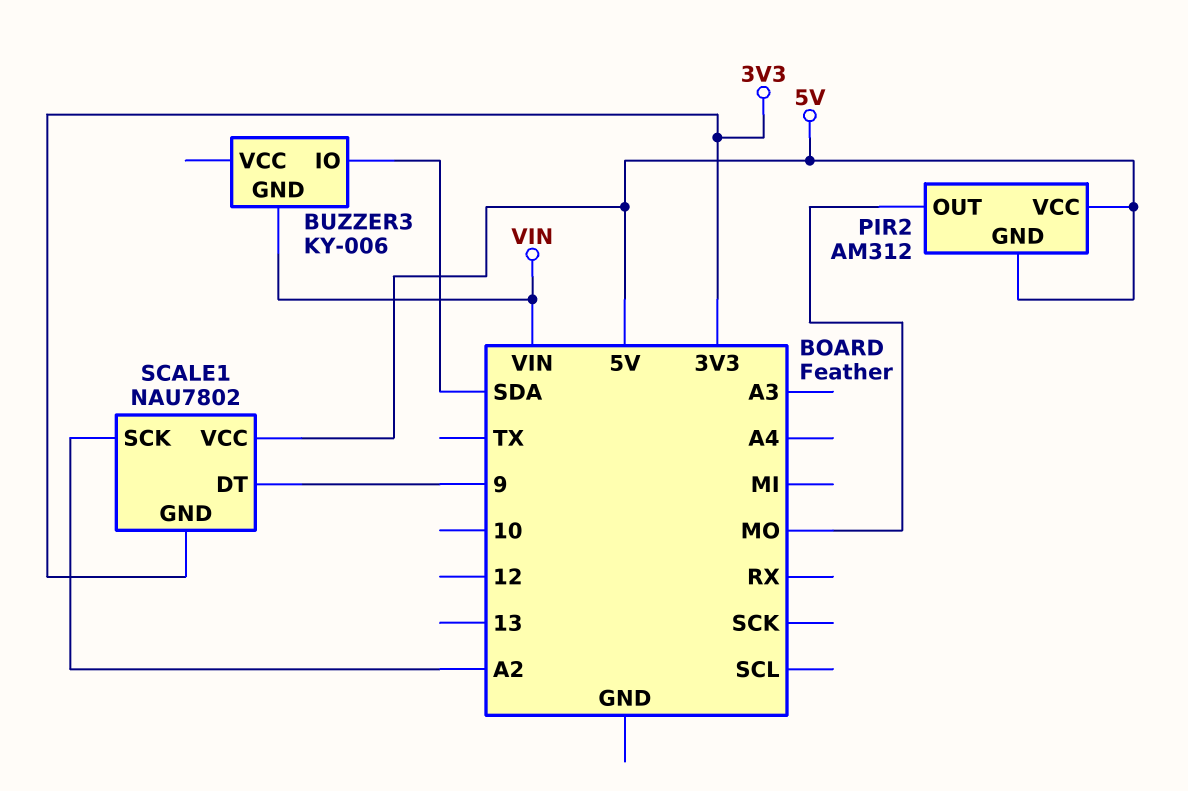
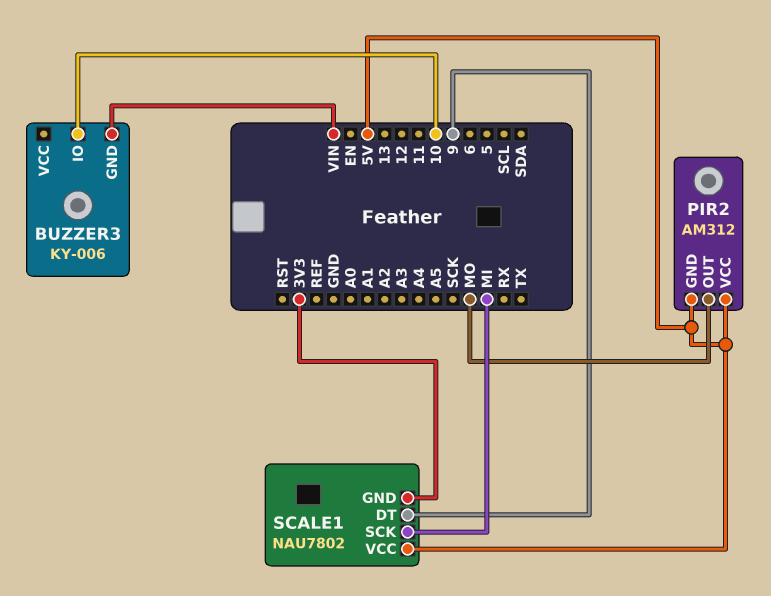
BUZZER3 pin IO: SDA -> 10
SCALE1 pin SCK: A2 -> MI

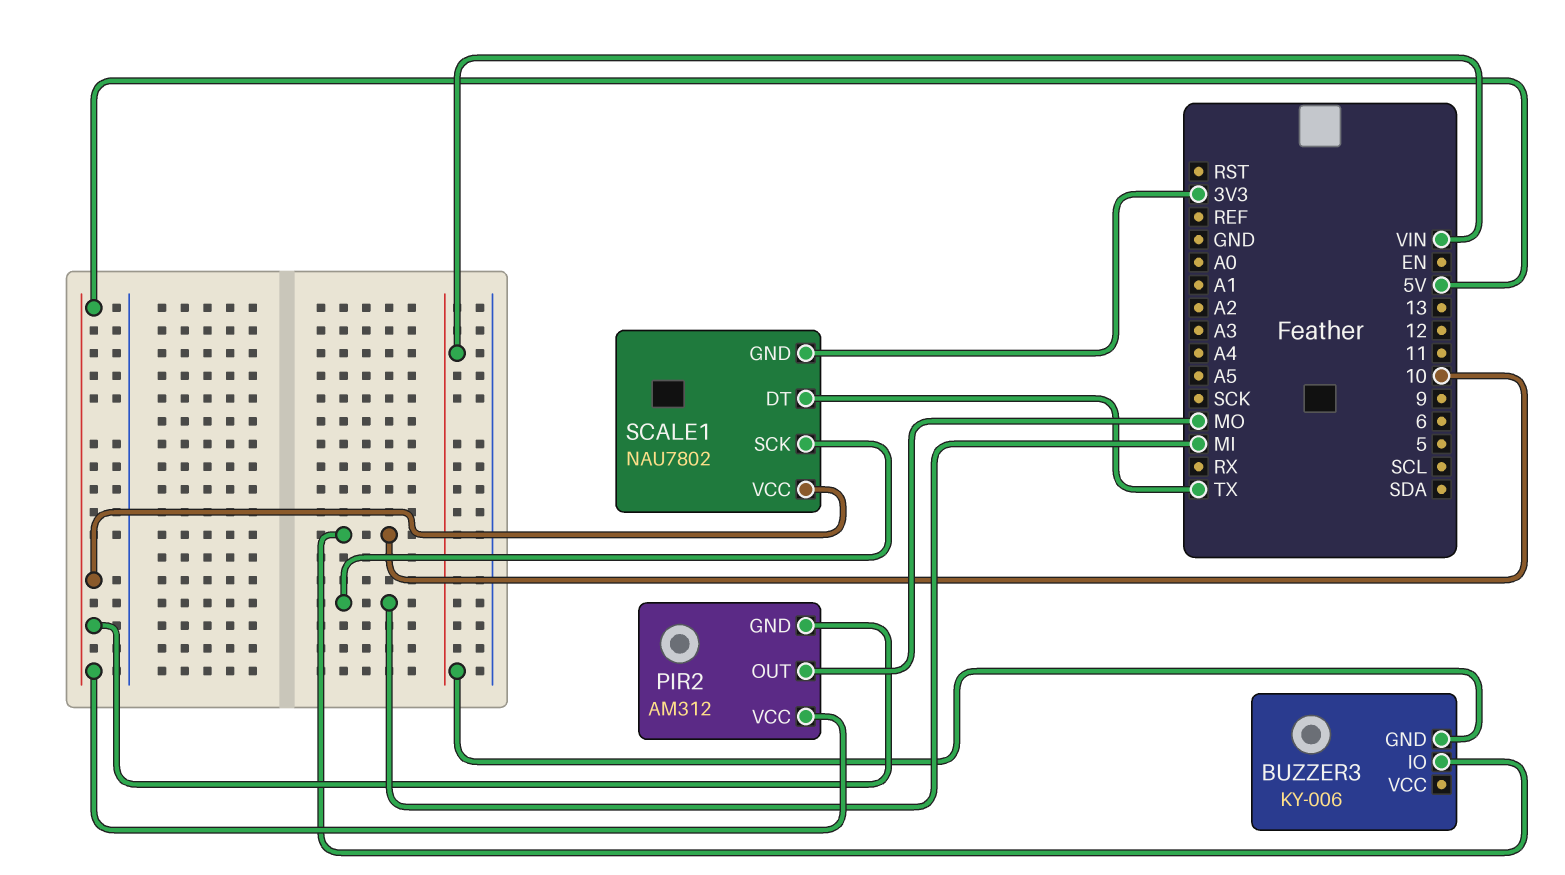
SCALE1 pin DT: 9 -> TX

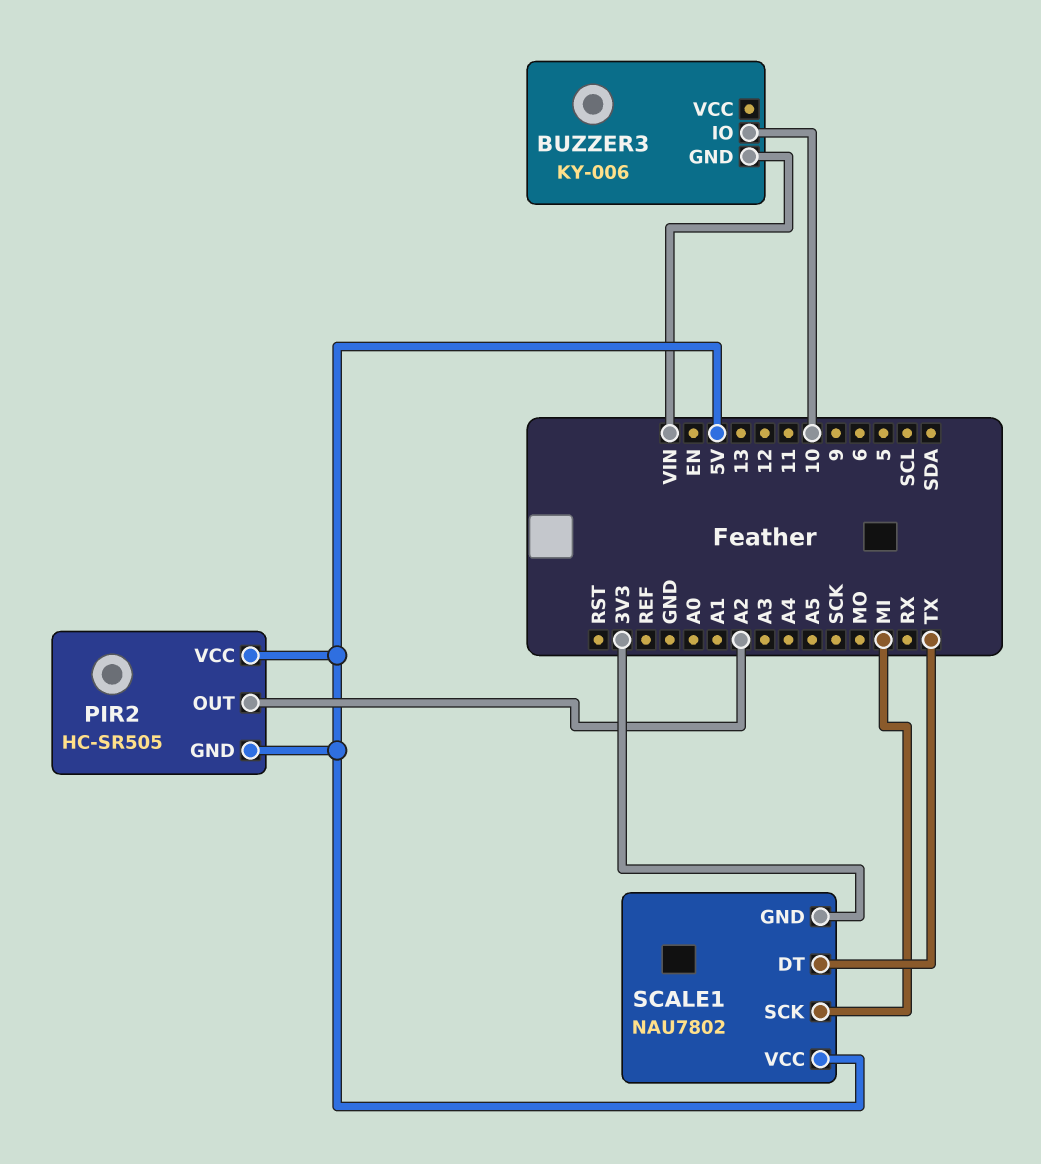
PIR2: AM312 -> HC-SR505
PIR2 pin OUT: MO -> A2

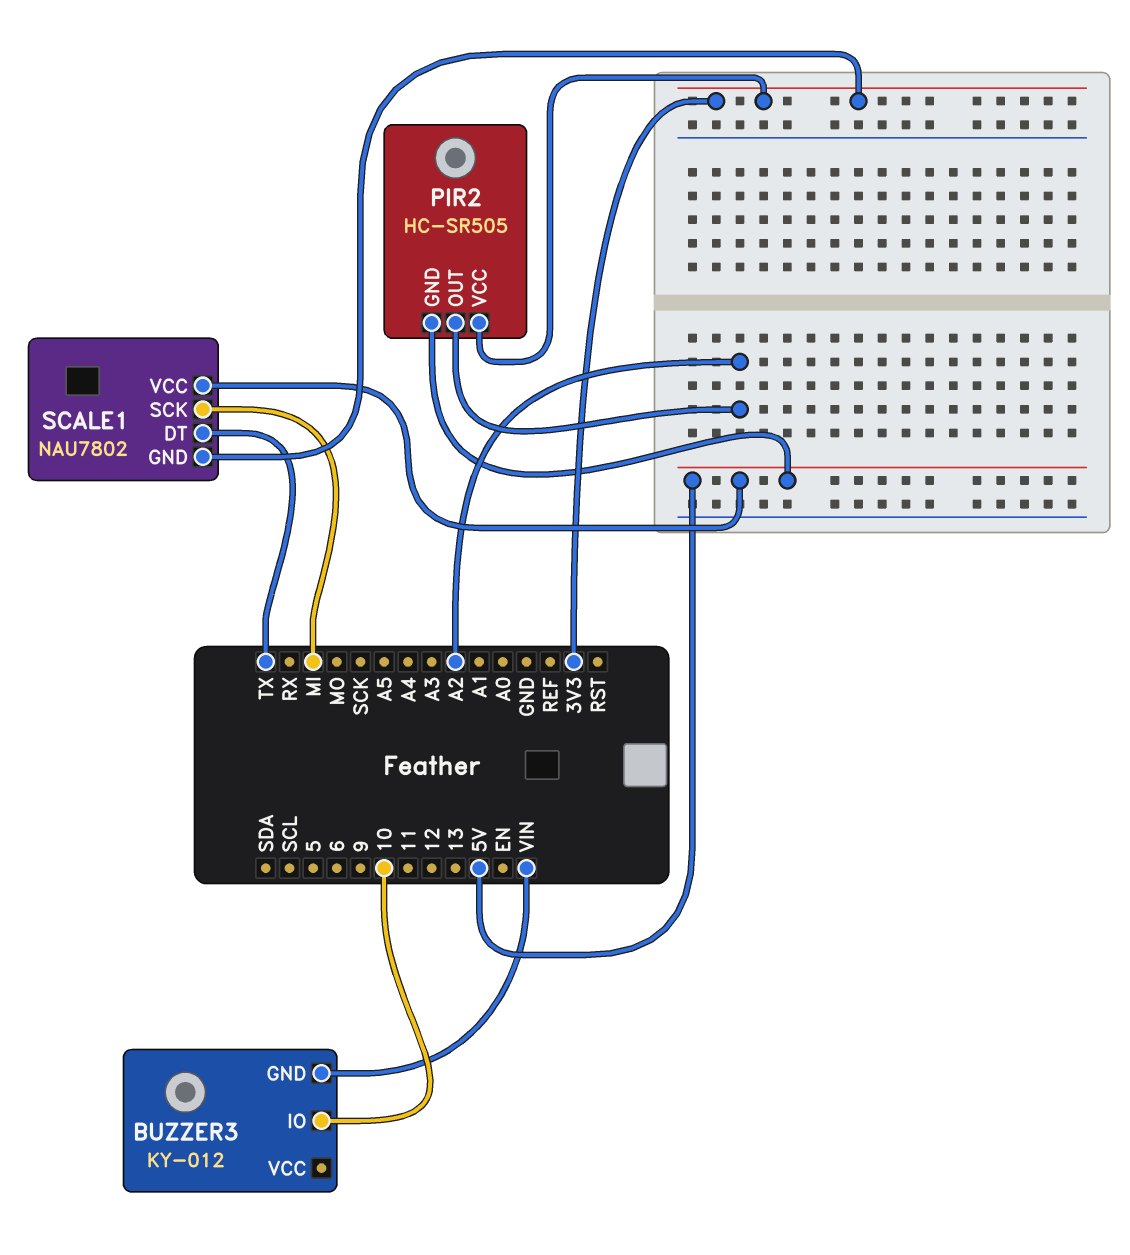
BUZZER3: KY-006 -> KY-012
PIR2 pin VCC: 5V -> 3V3

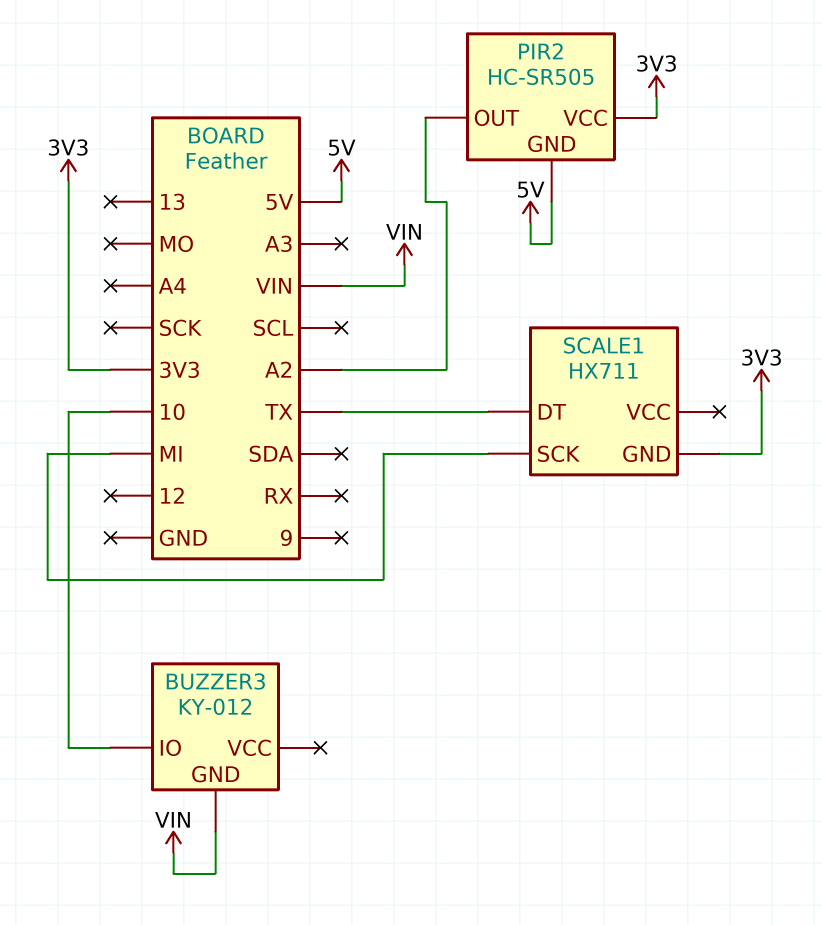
SCALE1: NAU7802 -> HX711
SCALE1 pin VCC: 5V -> none

